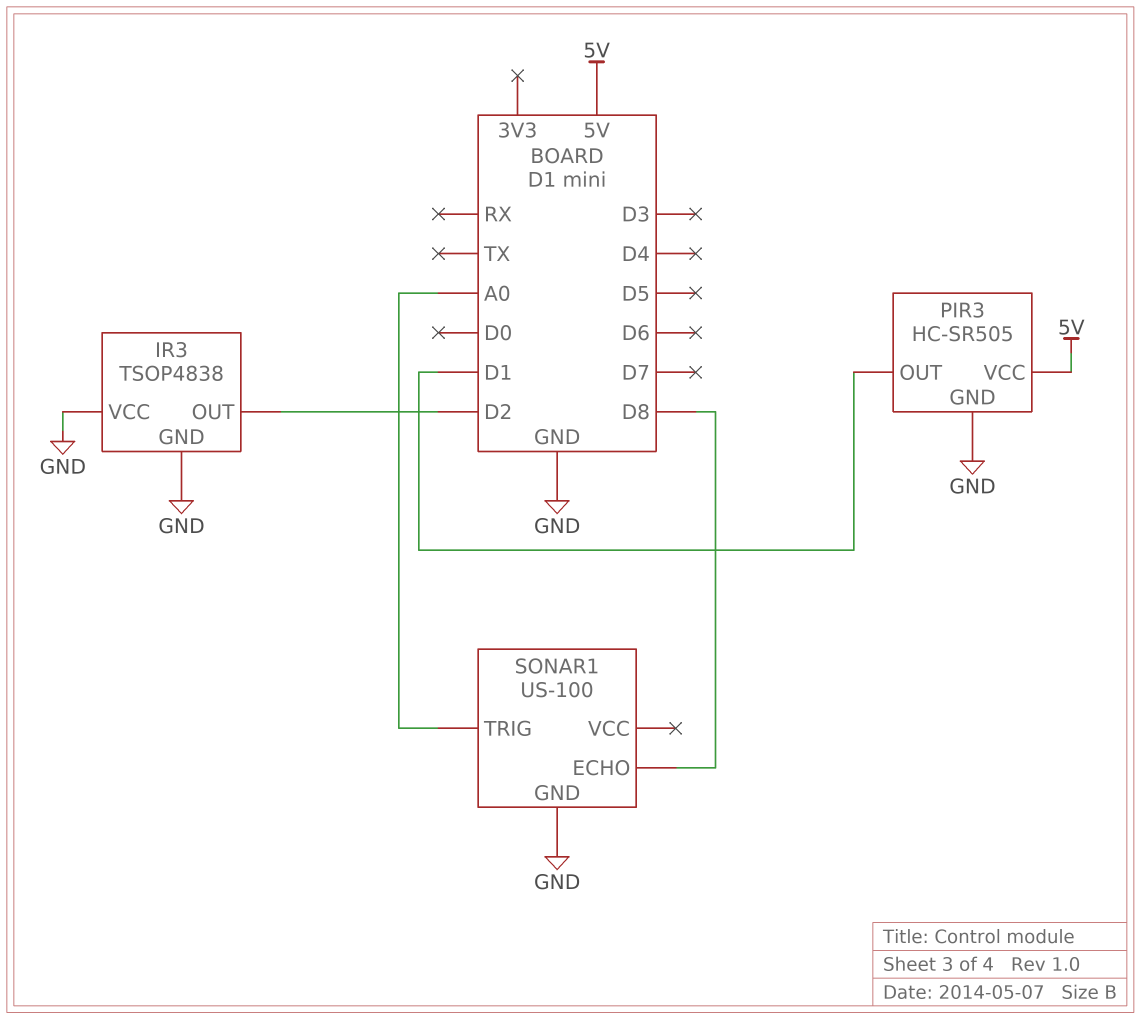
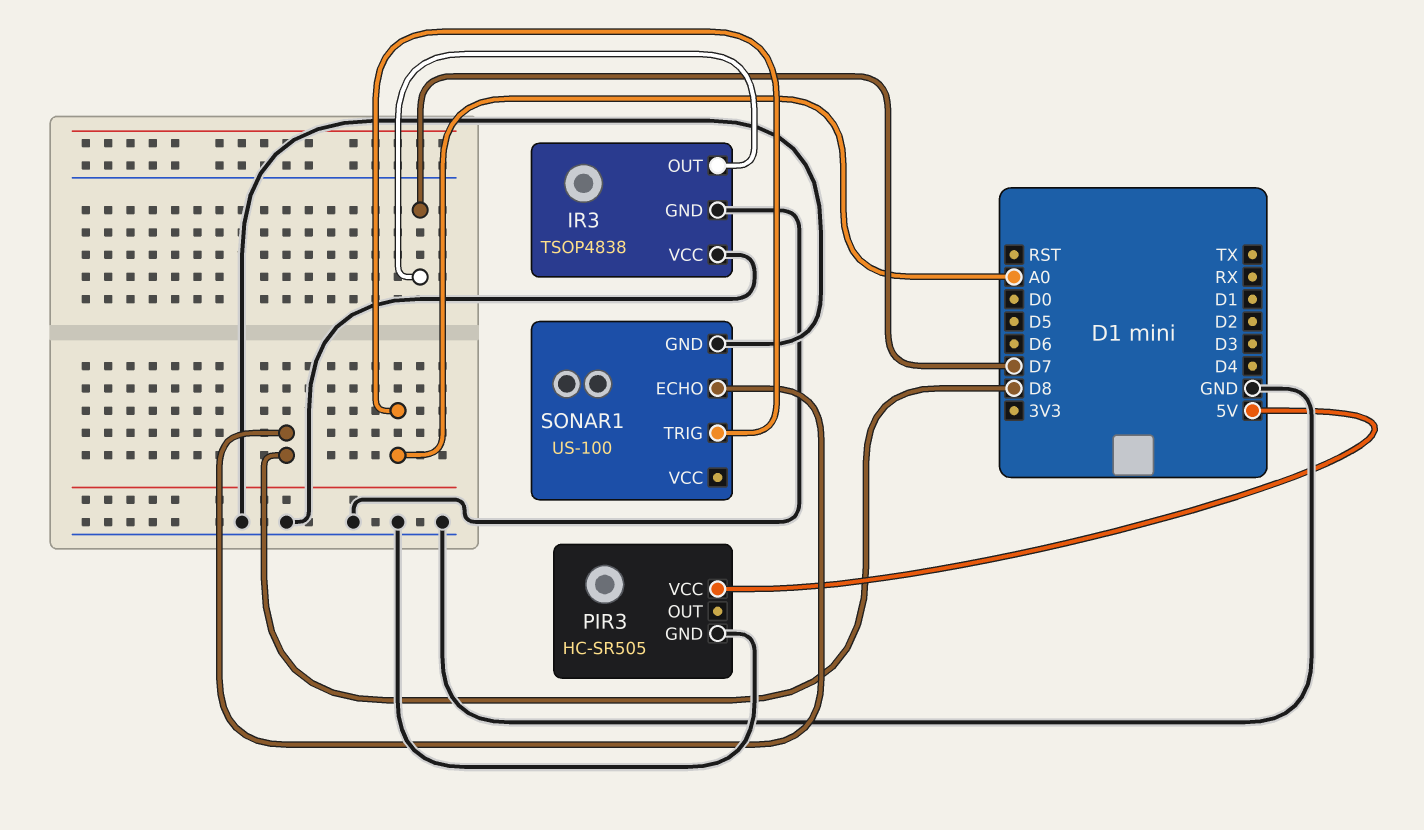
IR3 pin OUT: D2 -> D7
PIR3 pin OUT: D1 -> none

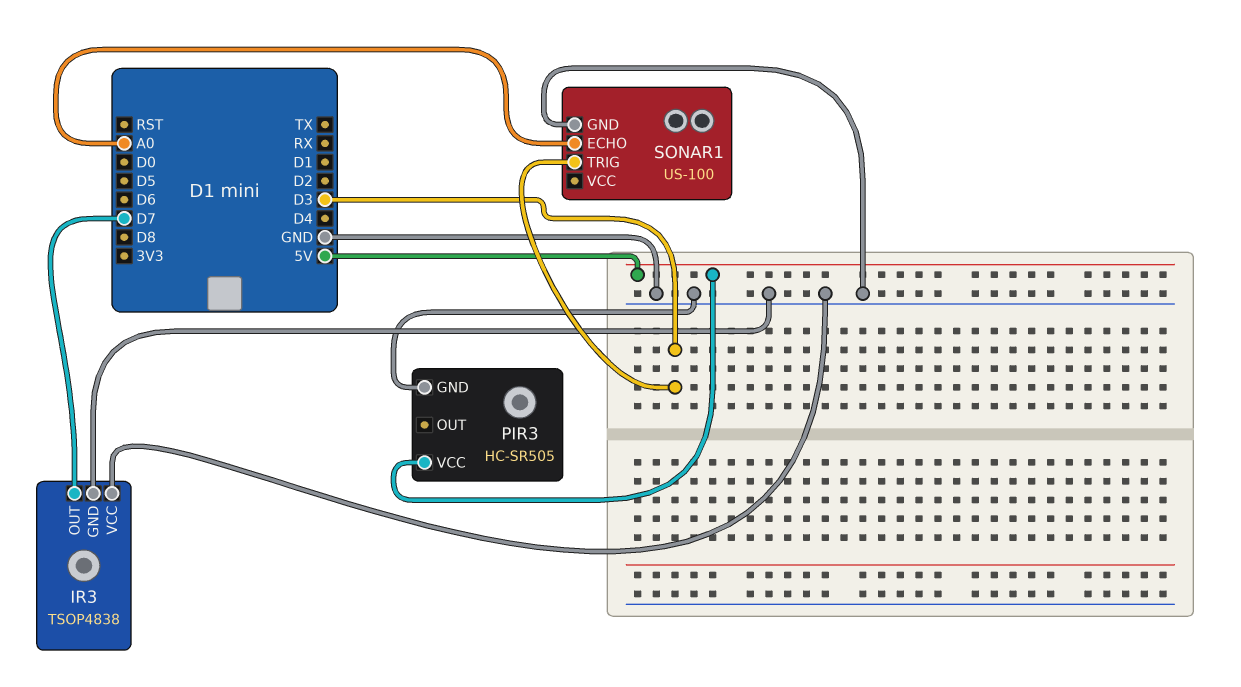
SONAR1 pin ECHO: D8 -> A0
SONAR1 pin TRIG: A0 -> D3

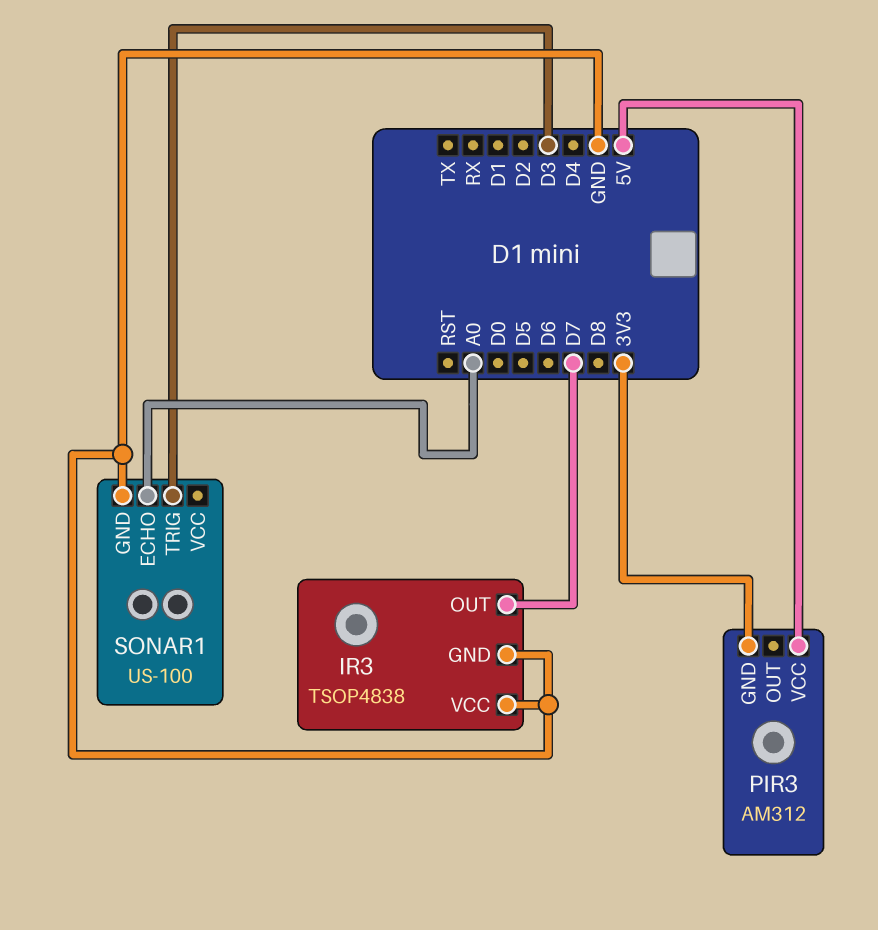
PIR3: HC-SR505 -> AM312
PIR3 pin GND: GND -> 3V3

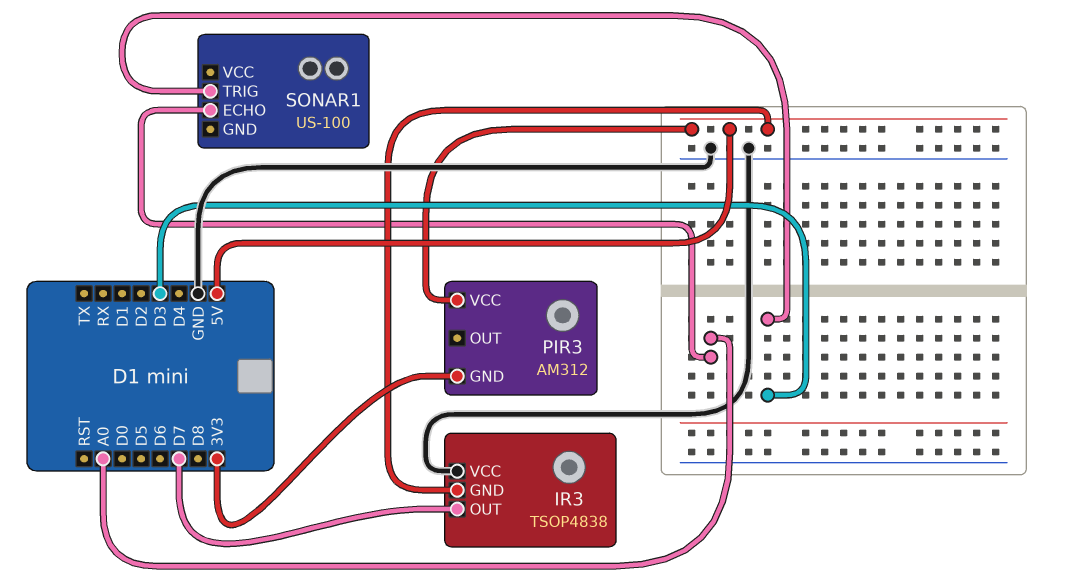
IR3 pin GND: GND -> 5V
SONAR1 pin GND: GND -> none

